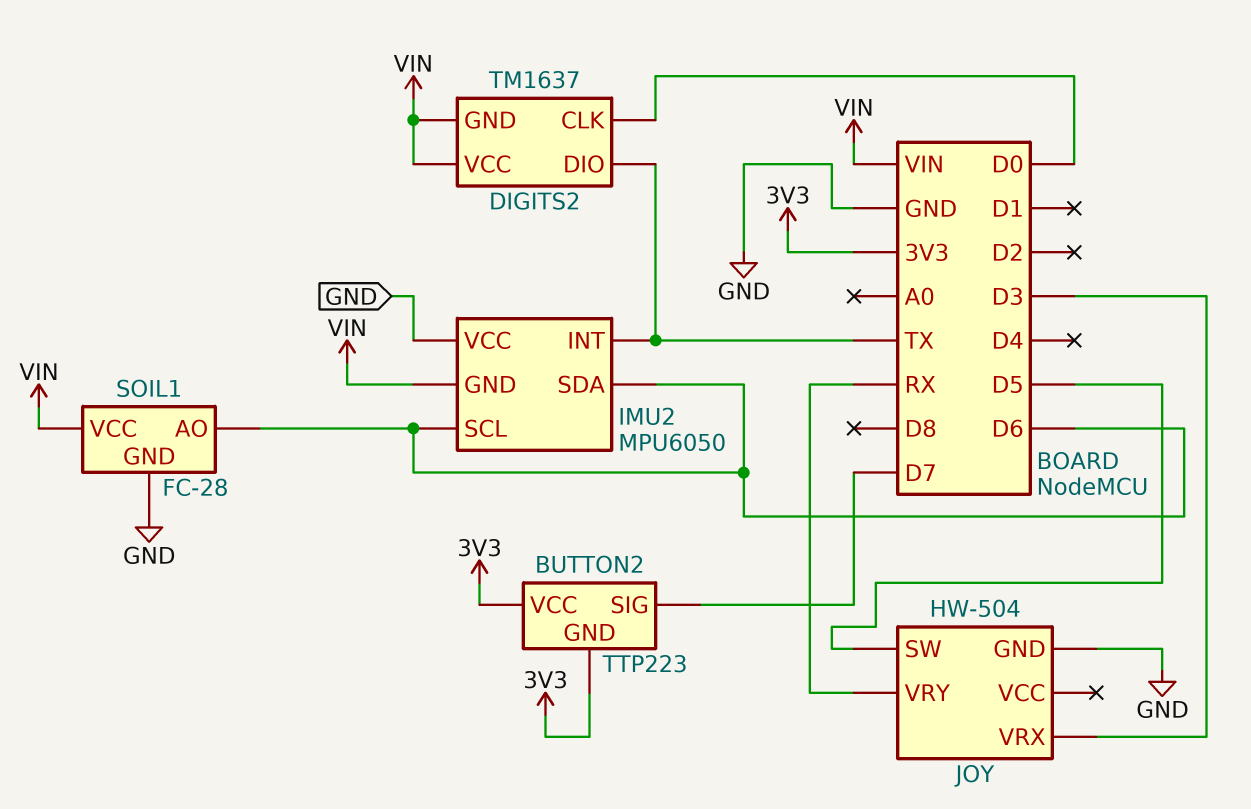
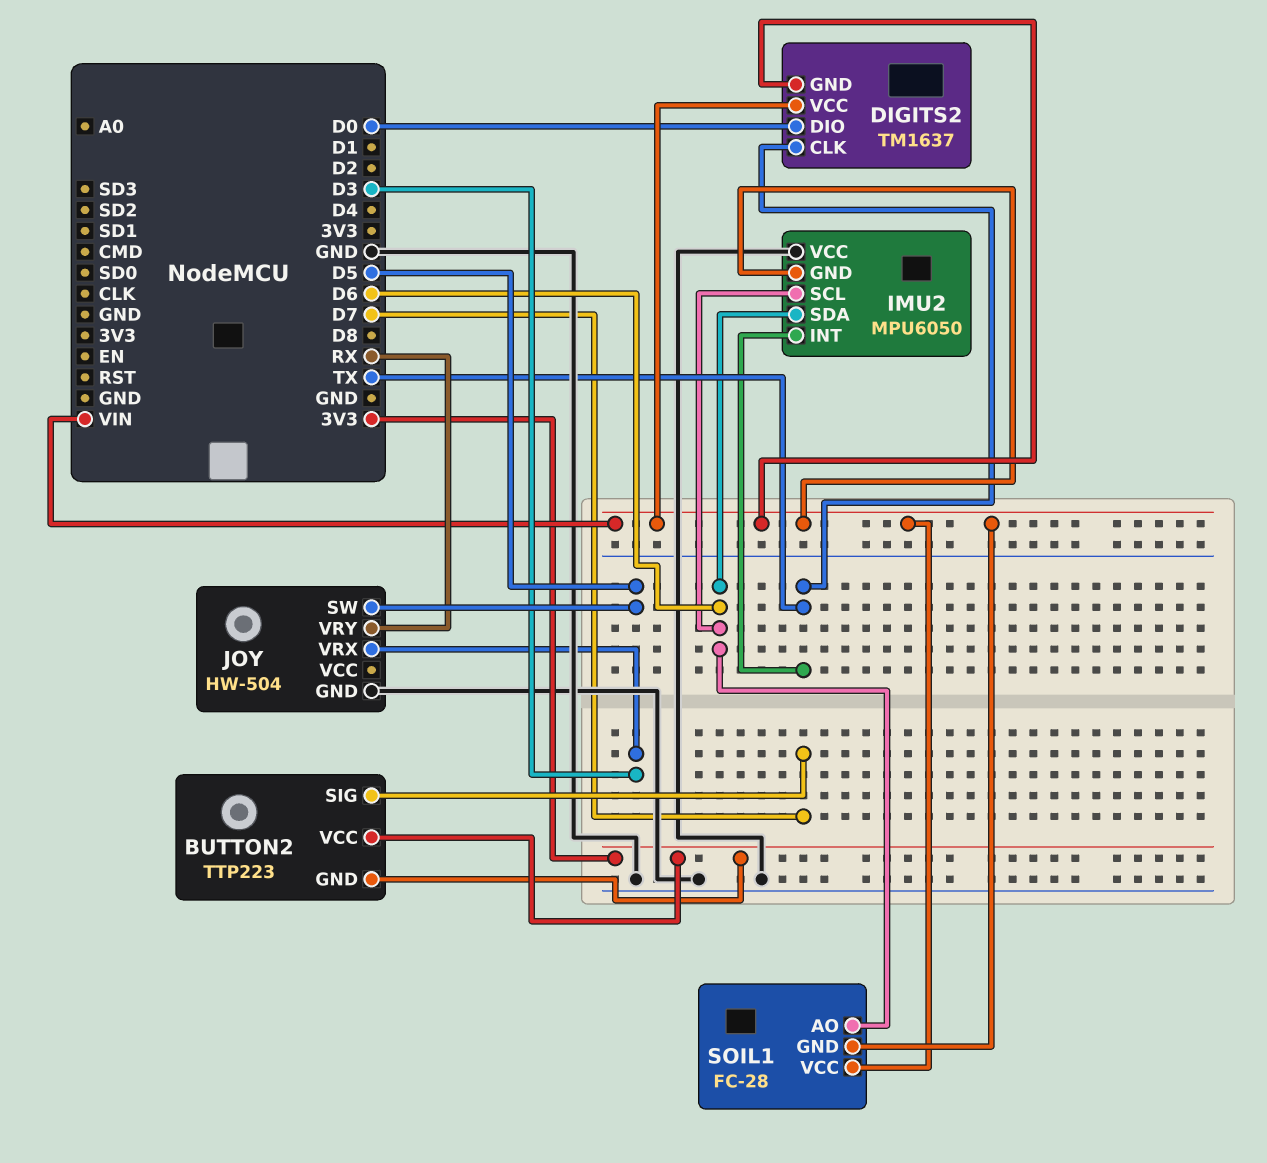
DIGITS2 pin CLK: D0 -> TX
DIGITS2 pin DIO: TX -> D0
SOIL1 pin GND: GND -> VIN

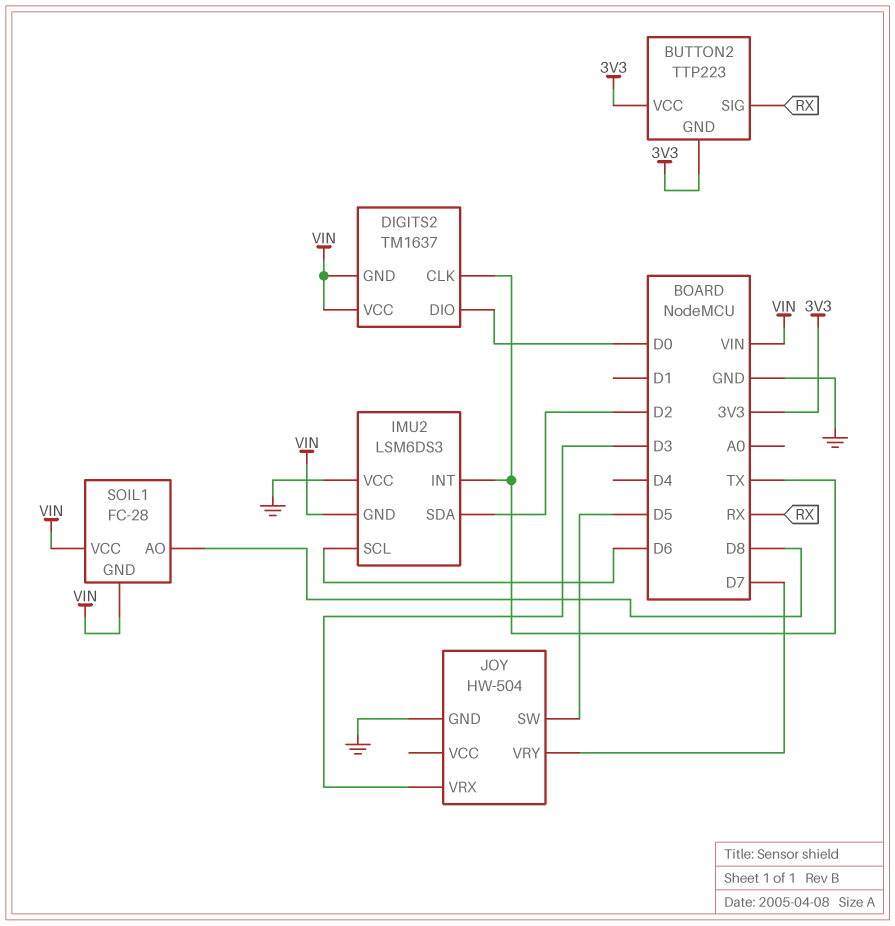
BUTTON2 pin SIG: D7 -> RX
IMU2: MPU6050 -> LSM6DS3
IMU2 pin SDA: D6 -> D2
JOY pin VRY: RX -> D7
SOIL1 pin AO: D6 -> D8

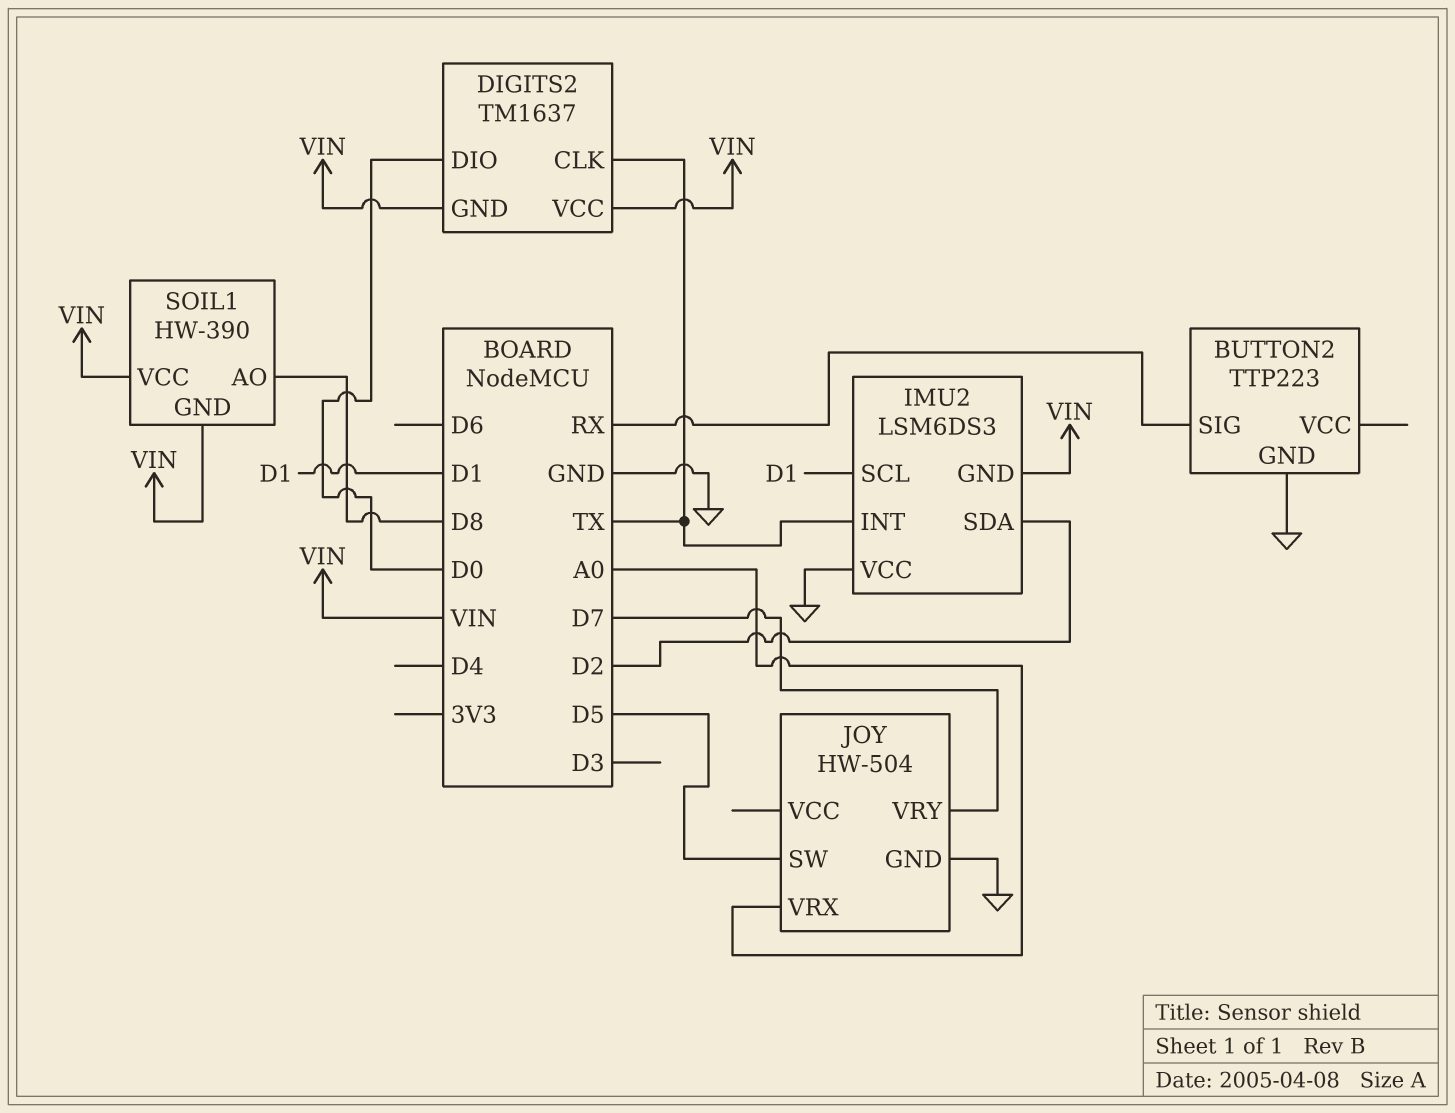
BUTTON2 pin GND: 3V3 -> GND
BUTTON2 pin VCC: 3V3 -> none
IMU2 pin SCL: D6 -> D1
JOY pin VRX: D3 -> A0
SOIL1: FC-28 -> HW-390

